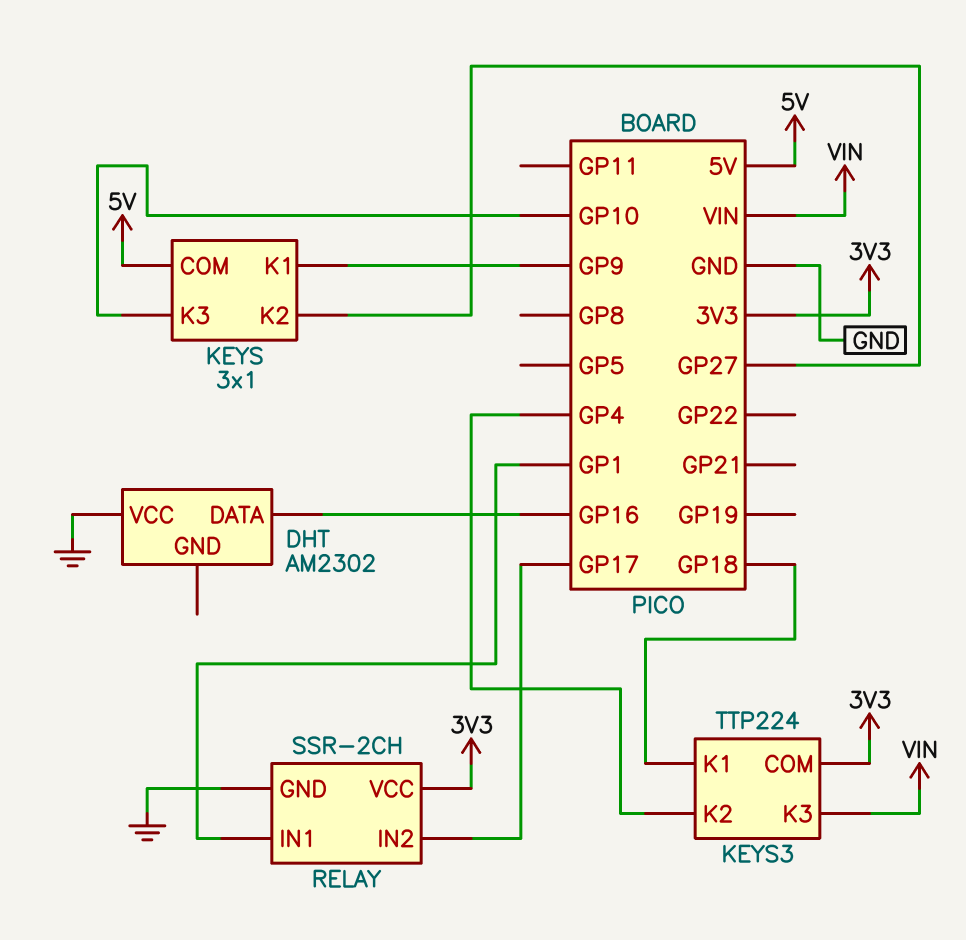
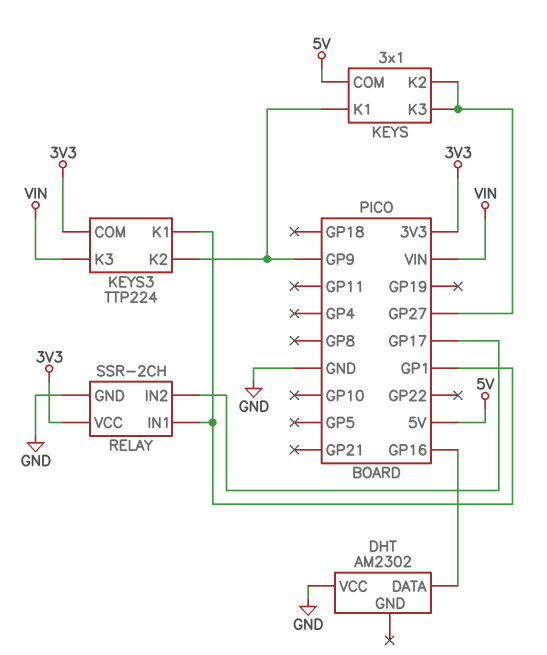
KEYS pin K3: GP10 -> GP27
KEYS3 pin K1: GP18 -> GP1
KEYS3 pin K2: GP4 -> GP9

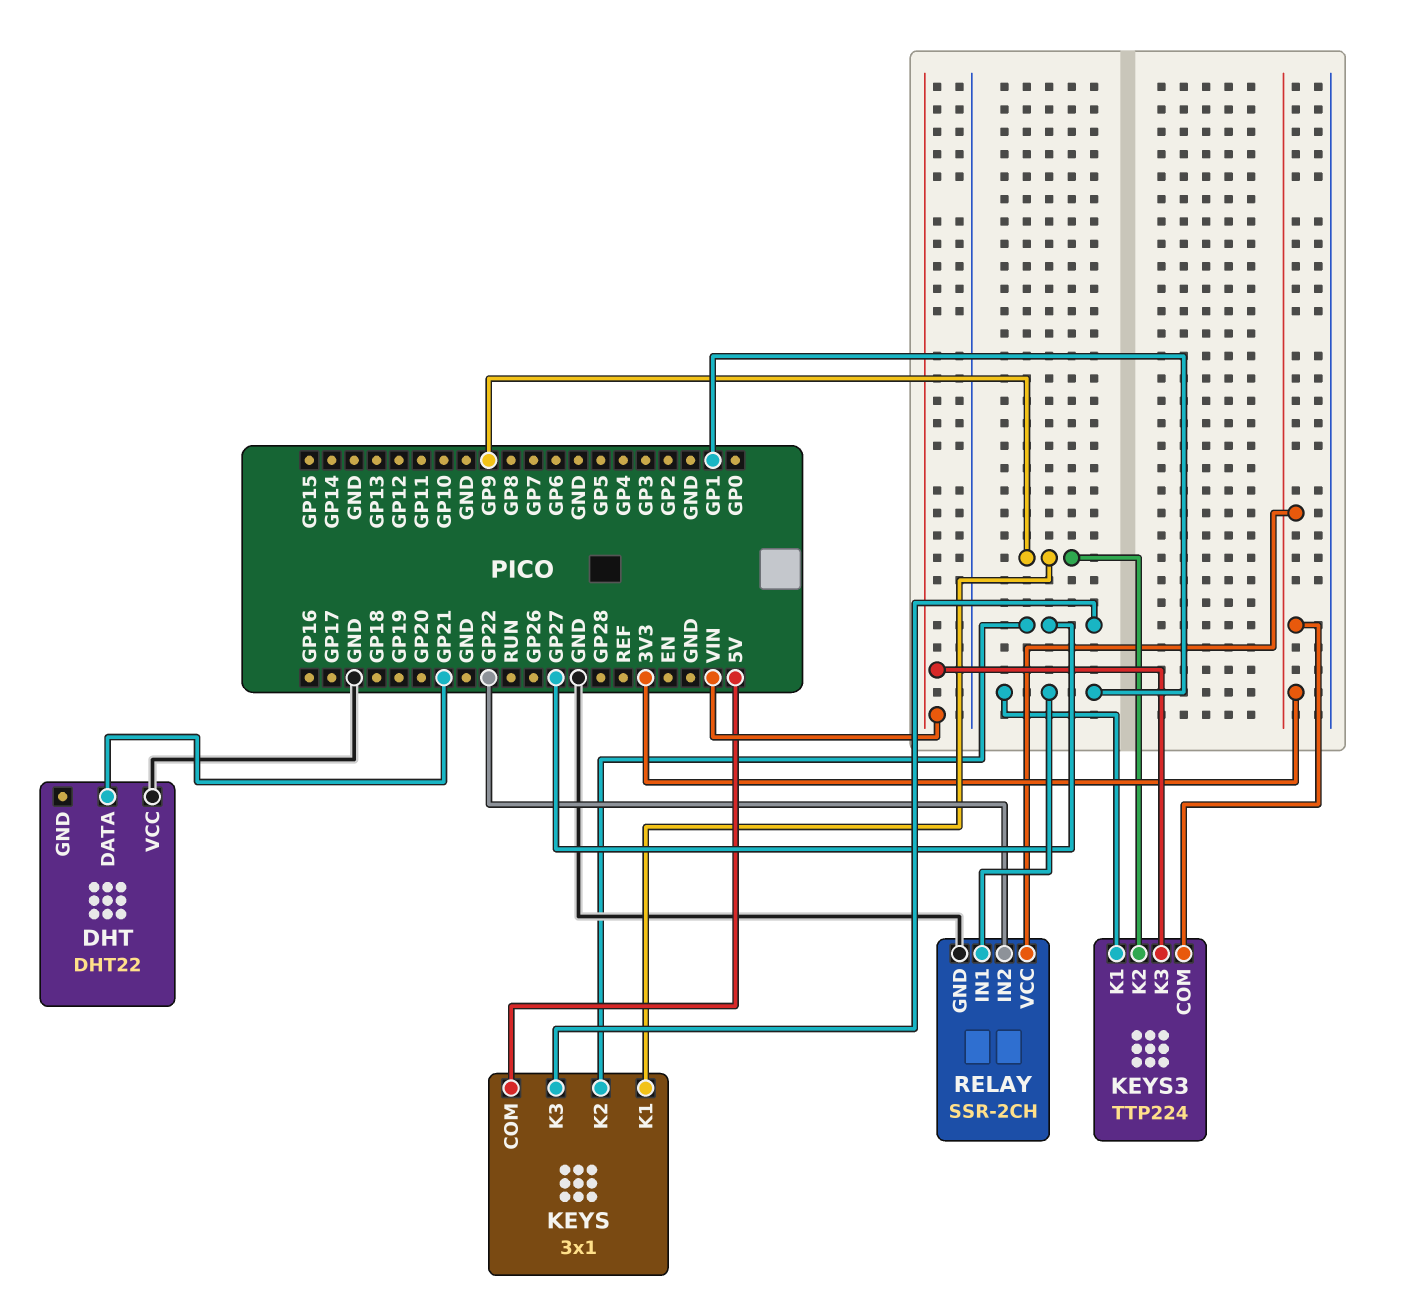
DHT: AM2302 -> DHT22
DHT pin DATA: GP16 -> GP21
RELAY pin IN2: GP17 -> GP22

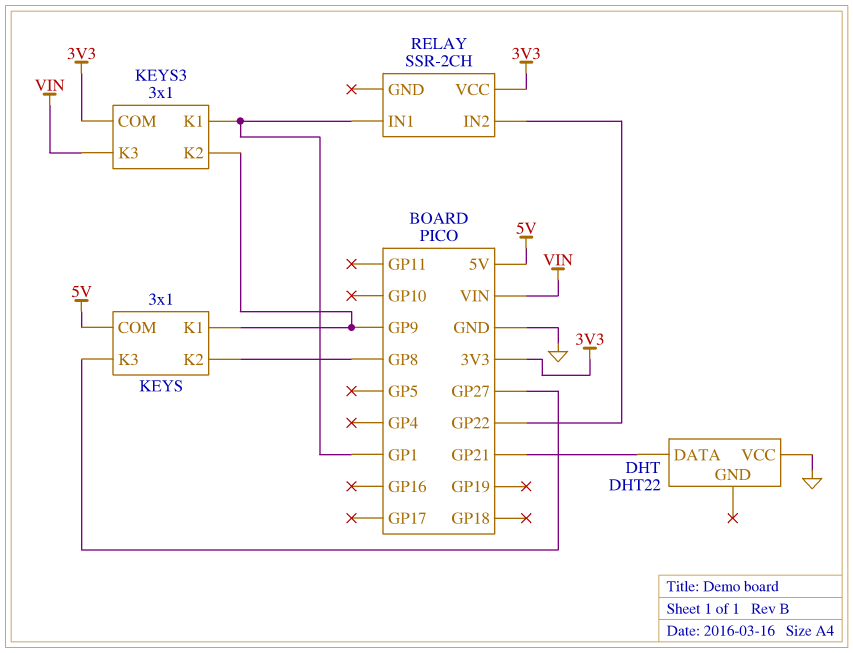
KEYS pin K2: GP27 -> GP8
KEYS3: TTP224 -> 3x1
RELAY pin GND: GND -> none

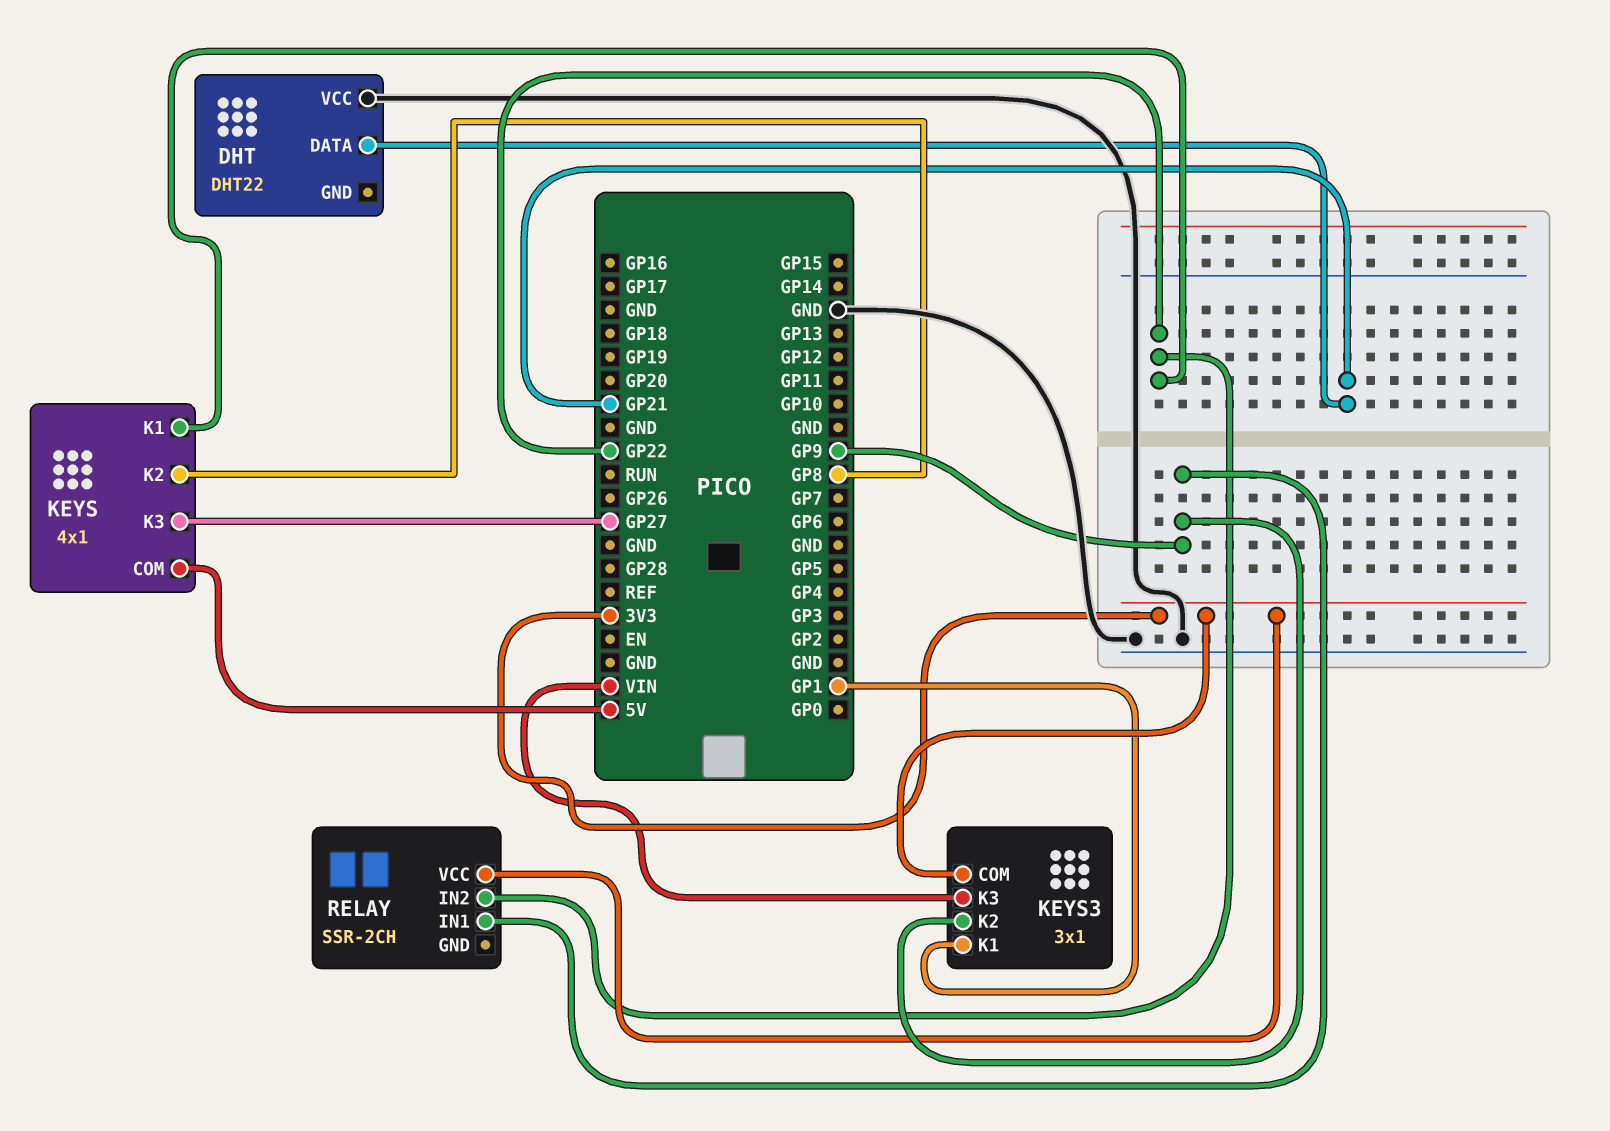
KEYS: 3x1 -> 4x1
KEYS pin K1: GP9 -> GP22
RELAY pin IN1: GP1 -> GP9

